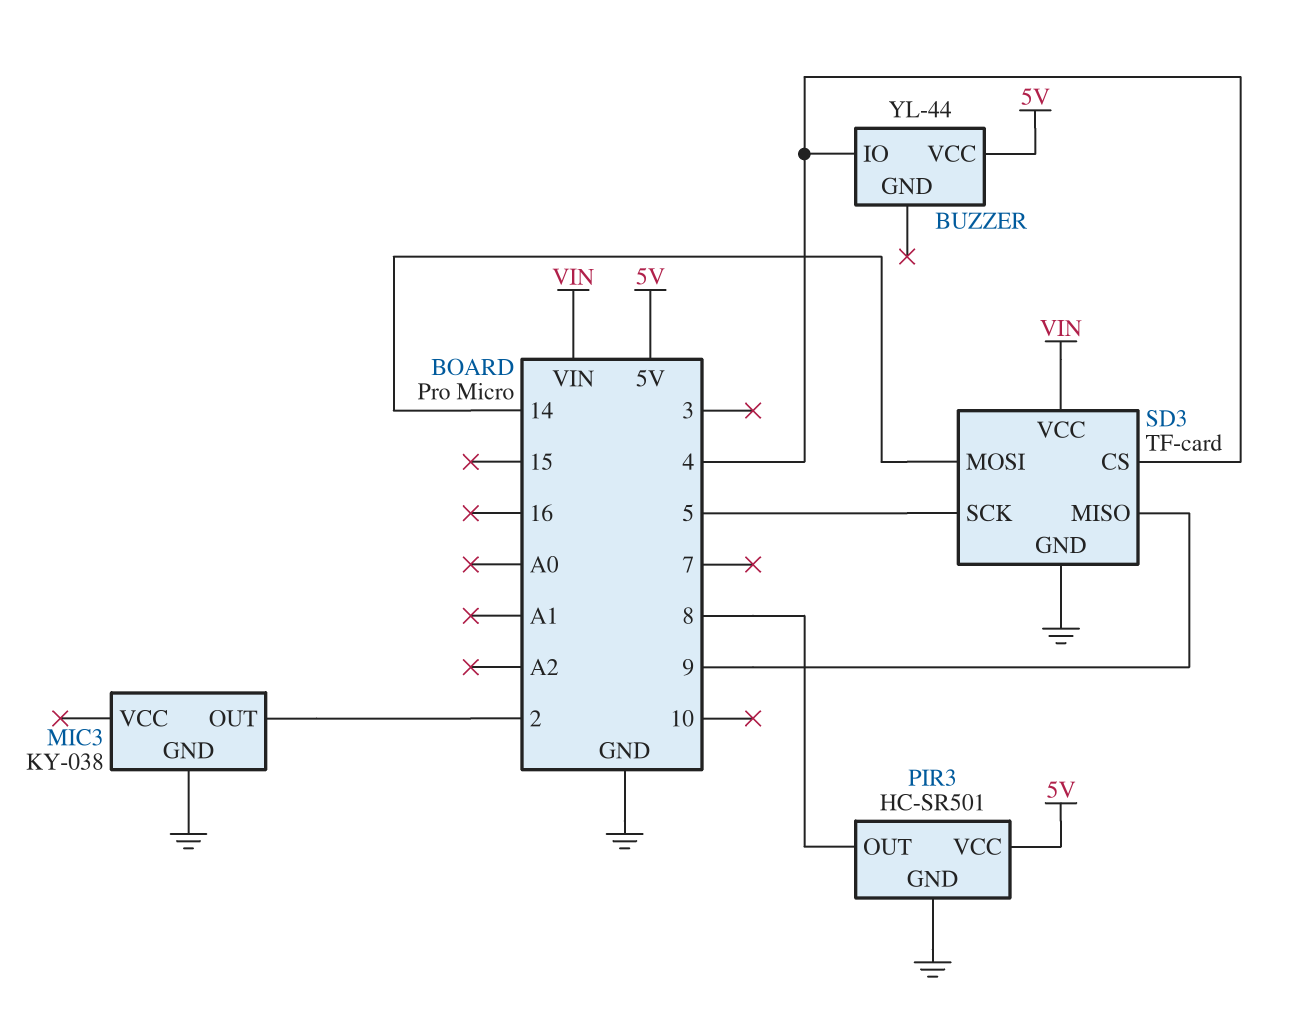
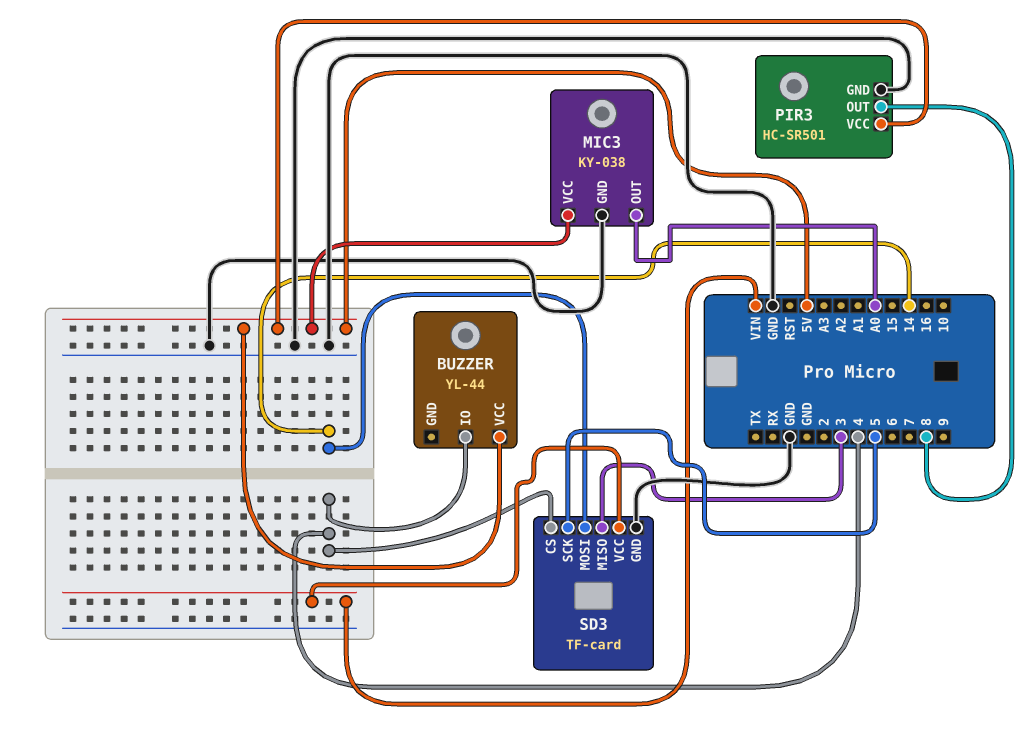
MIC3 pin OUT: 2 -> A0
MIC3 pin VCC: none -> 5V
SD3 pin MISO: 9 -> 3

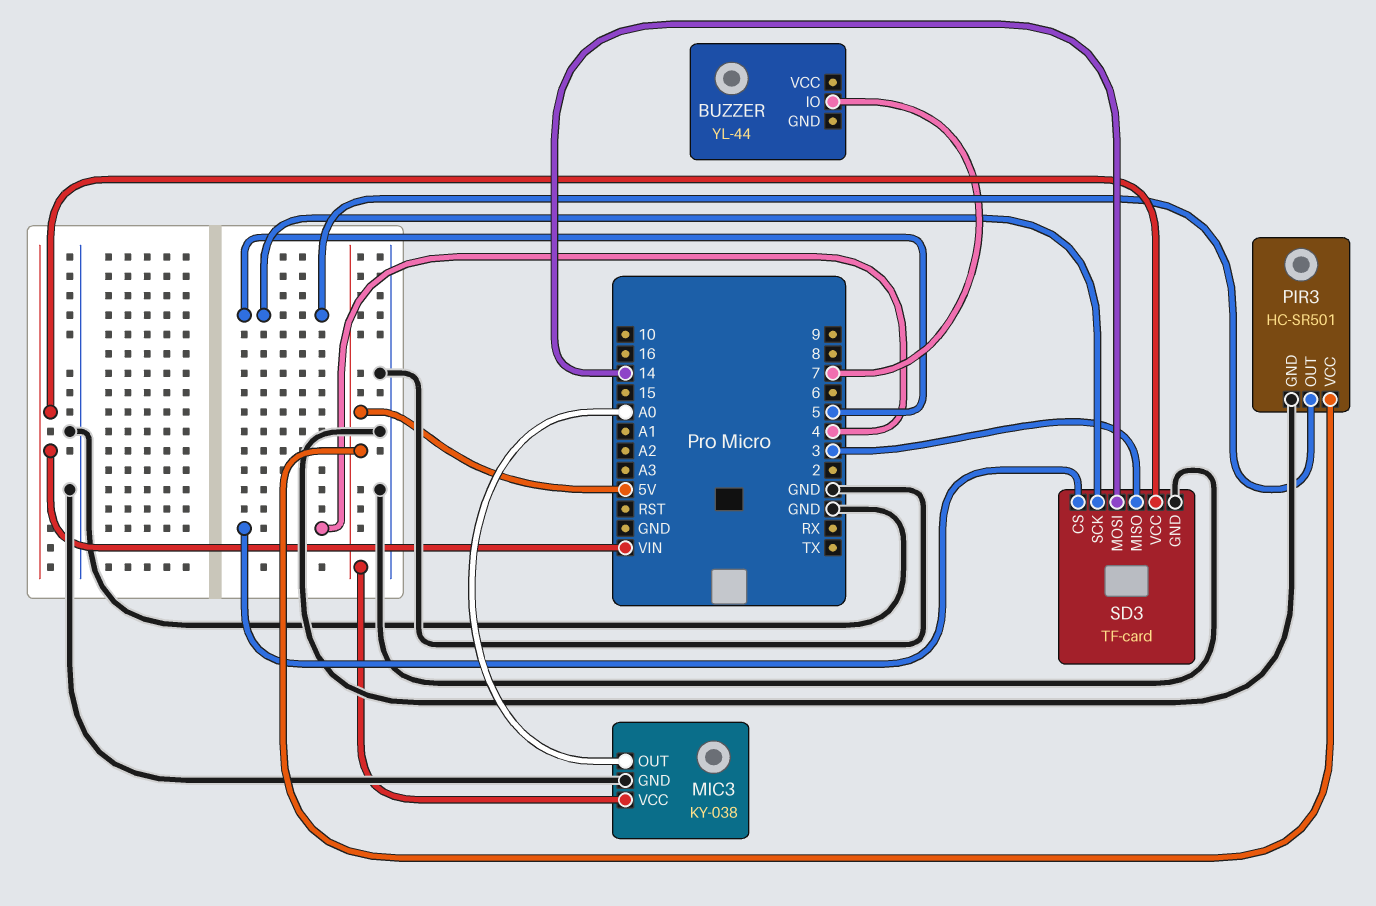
BUZZER pin IO: 4 -> 7
BUZZER pin VCC: 5V -> none
PIR3 pin OUT: 8 -> 5

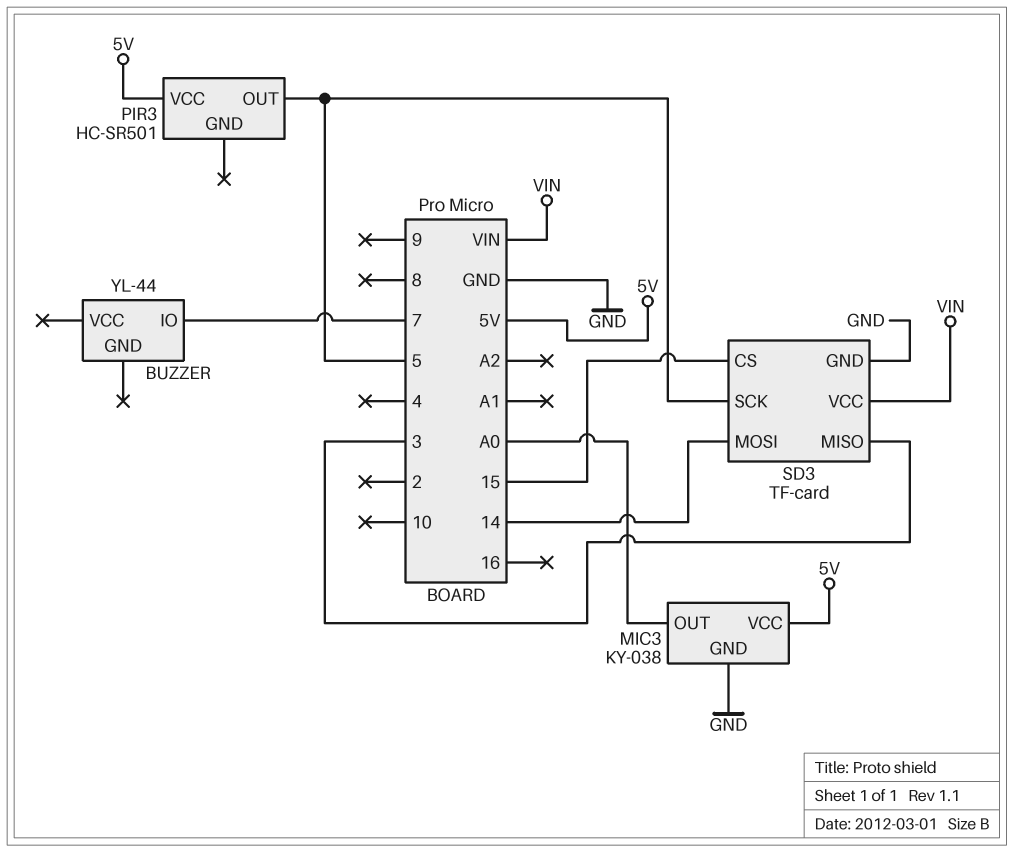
PIR3 pin GND: GND -> none
SD3 pin CS: 4 -> 15

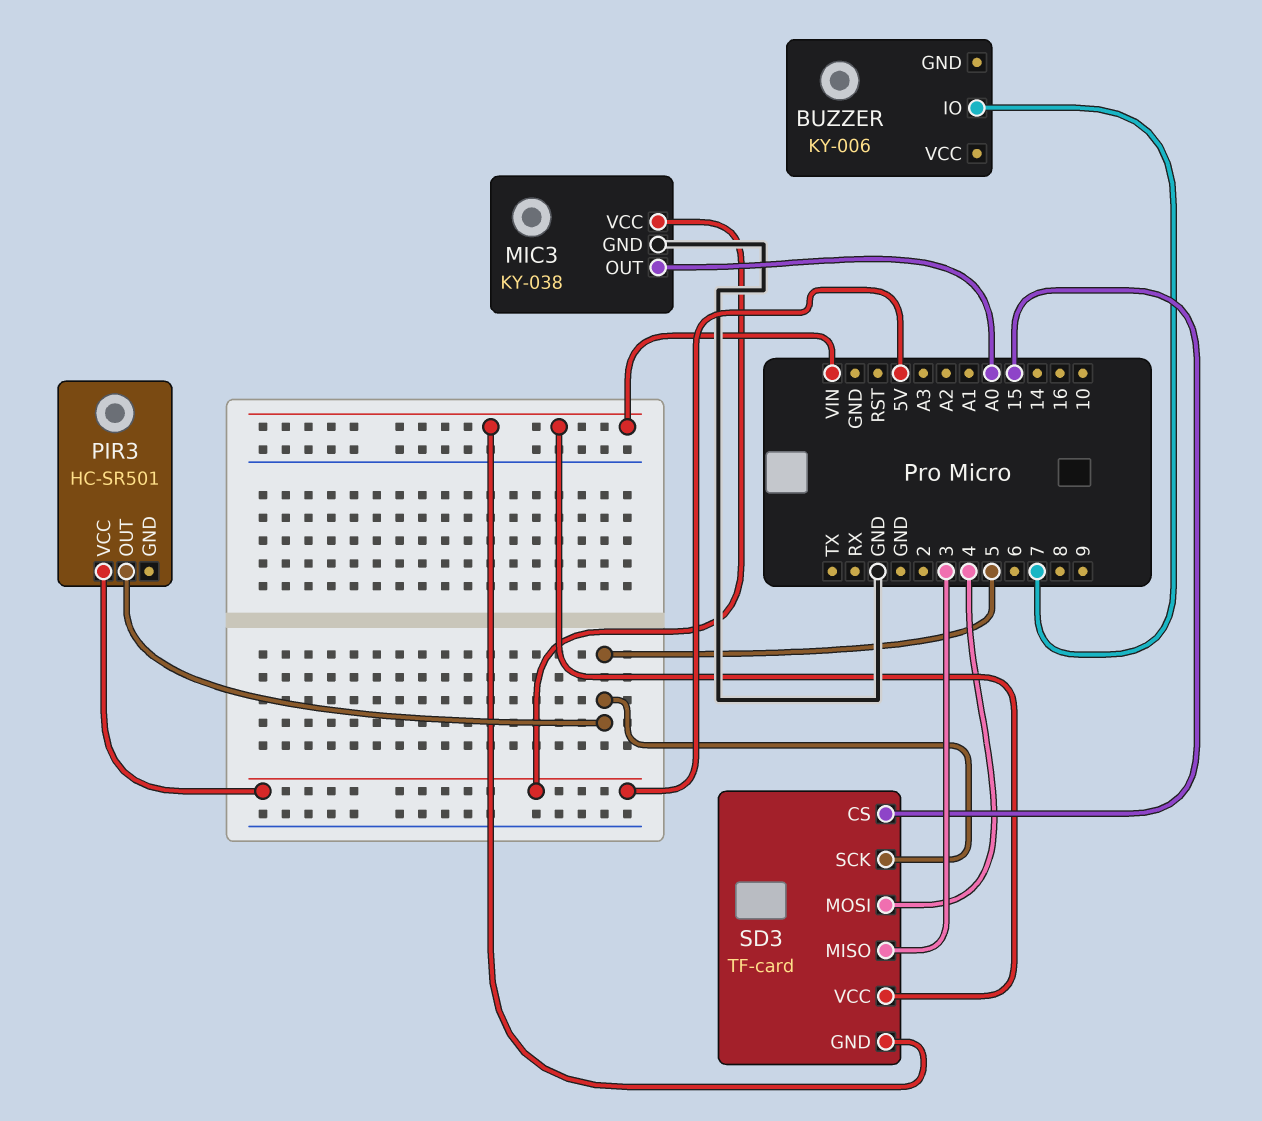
BUZZER: YL-44 -> KY-006
SD3 pin GND: GND -> VIN
SD3 pin MOSI: 14 -> 4

